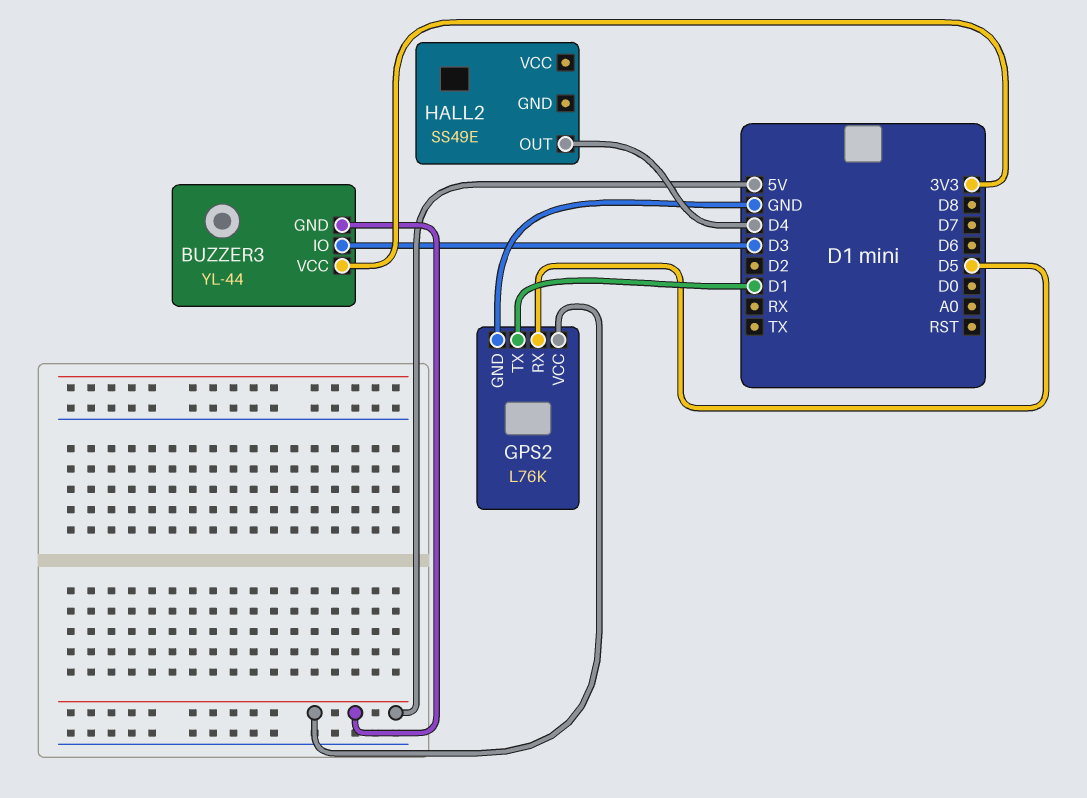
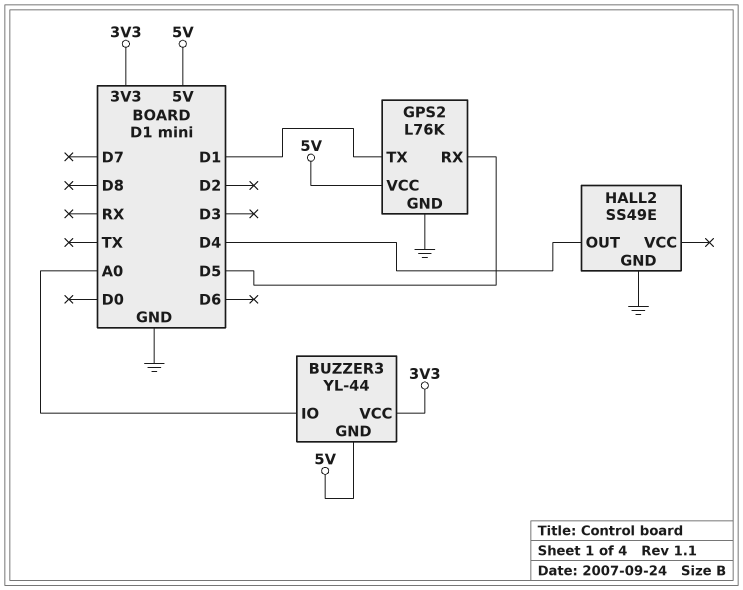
BUZZER3 pin IO: D3 -> A0
HALL2 pin GND: none -> GND

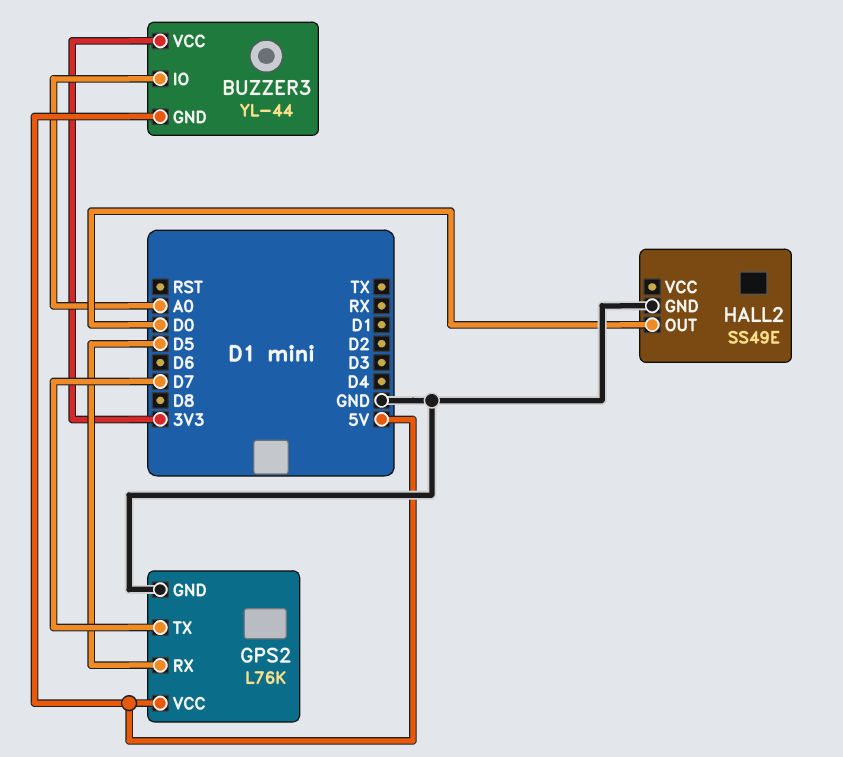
GPS2 pin TX: D1 -> D7
HALL2 pin OUT: D4 -> D0

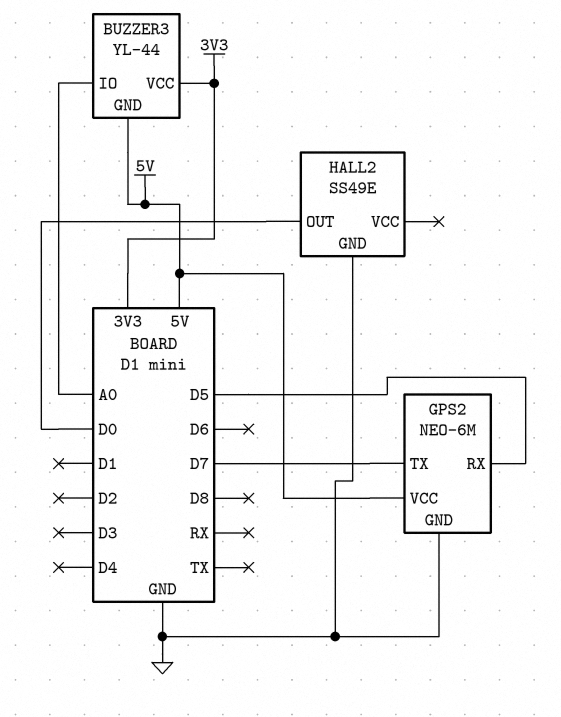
GPS2: L76K -> NEO-6M

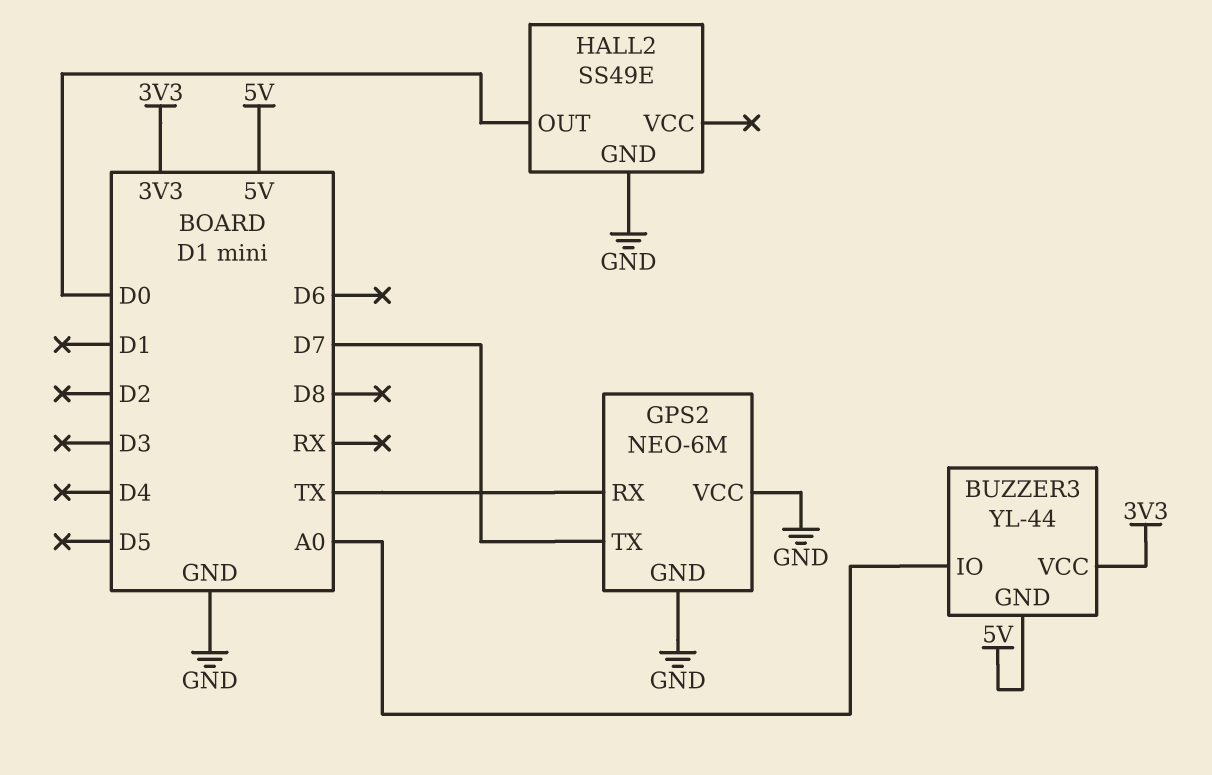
GPS2 pin RX: D5 -> TX
GPS2 pin VCC: 5V -> GND

